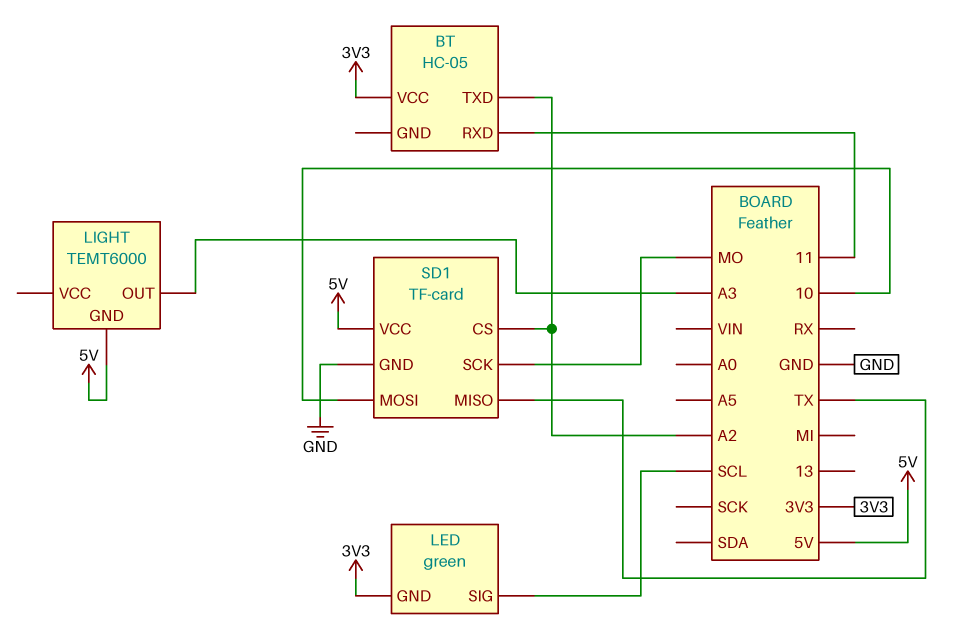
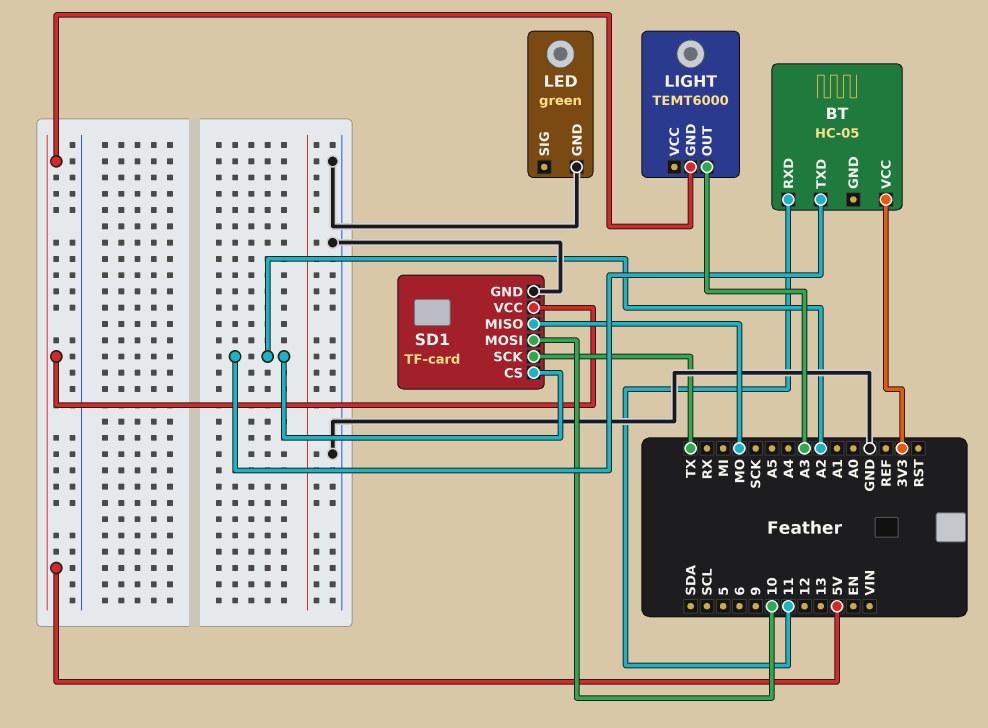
LED pin GND: 3V3 -> GND
LED pin SIG: SCL -> none
SD1 pin MISO: TX -> MO
SD1 pin SCK: MO -> TX

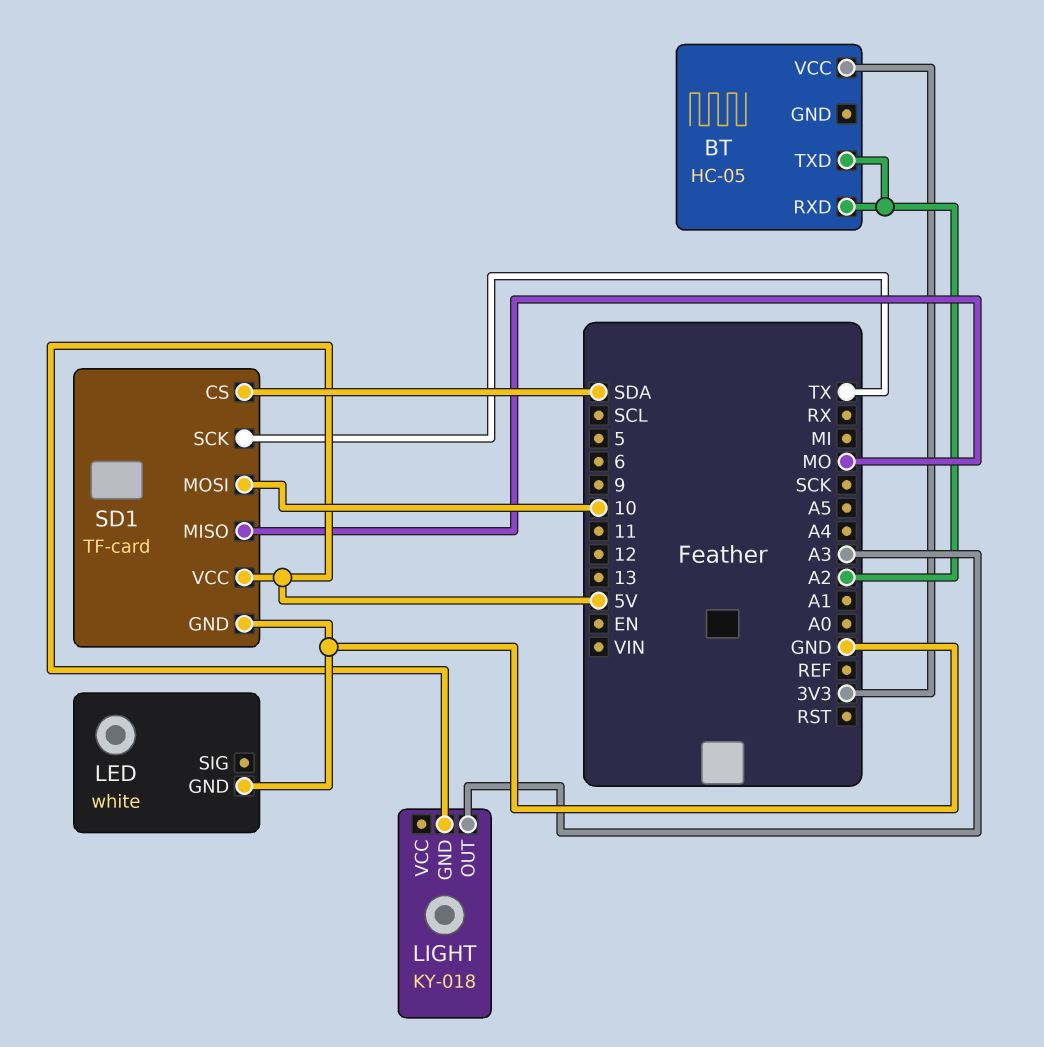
BT pin RXD: 11 -> A2
LED: green -> white
LIGHT: TEMT6000 -> KY-018
SD1 pin CS: A2 -> SDA

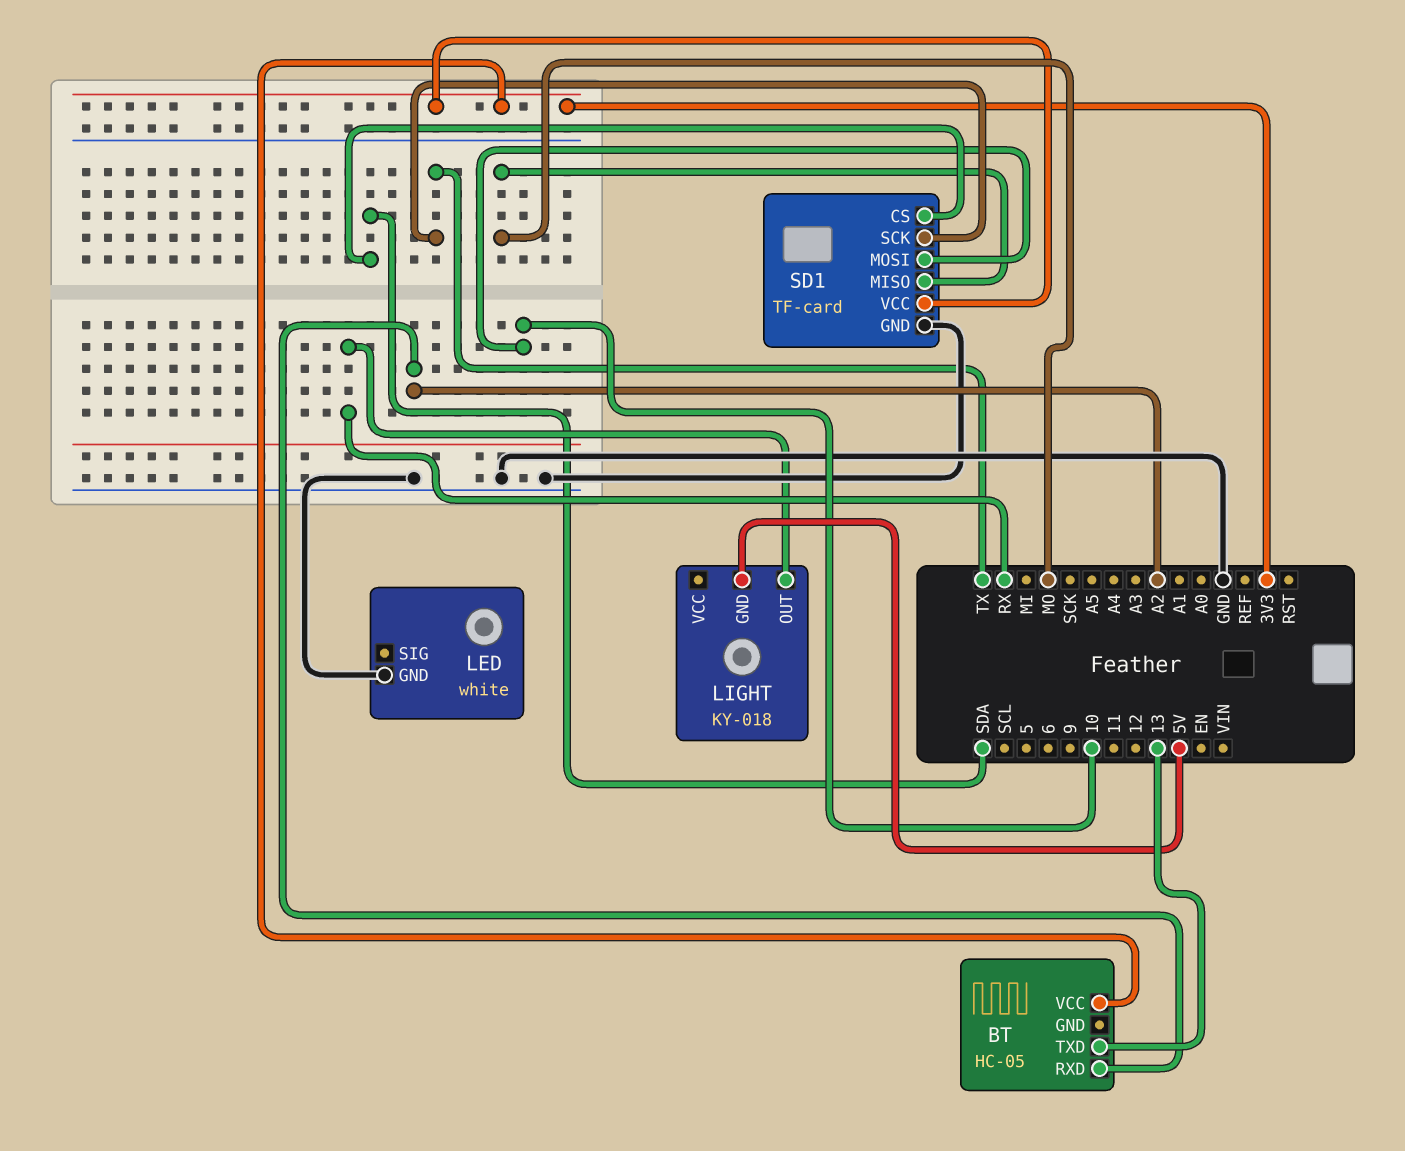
BT pin TXD: A2 -> 13
LIGHT pin OUT: A3 -> RX
SD1 pin VCC: 5V -> 3V3

